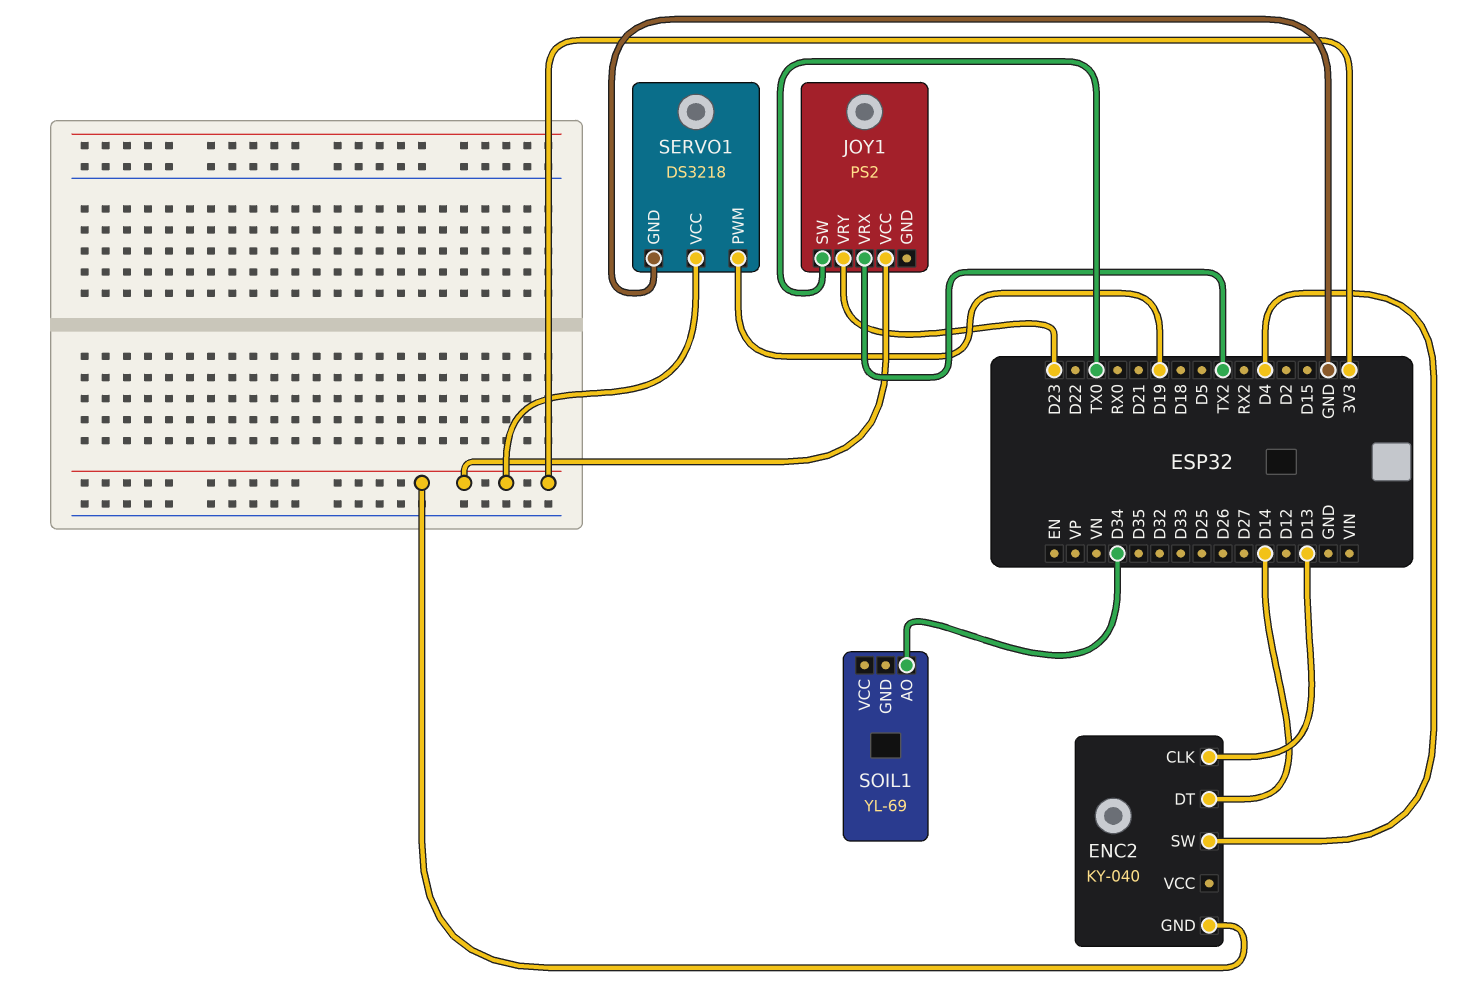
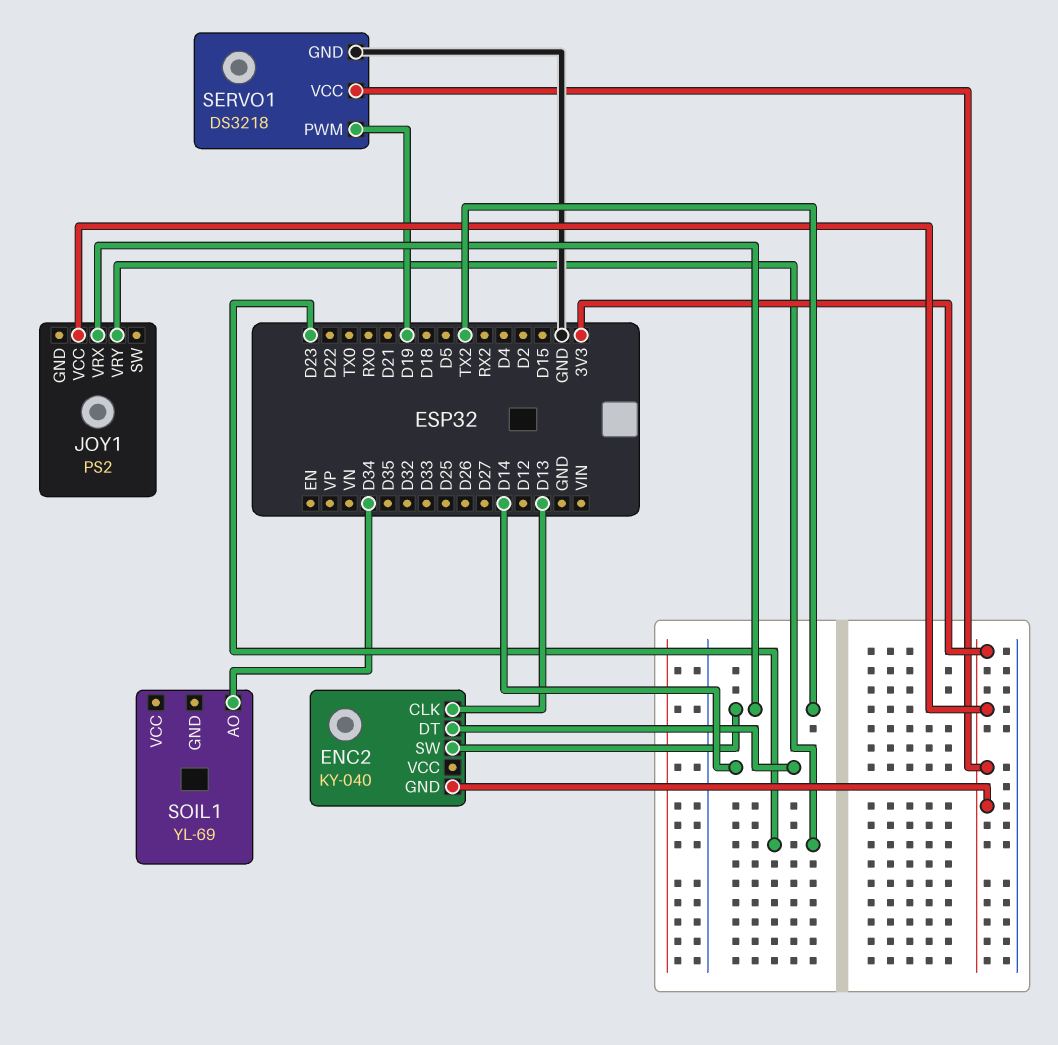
ENC2 pin SW: D4 -> TX2
JOY1 pin SW: TX0 -> none

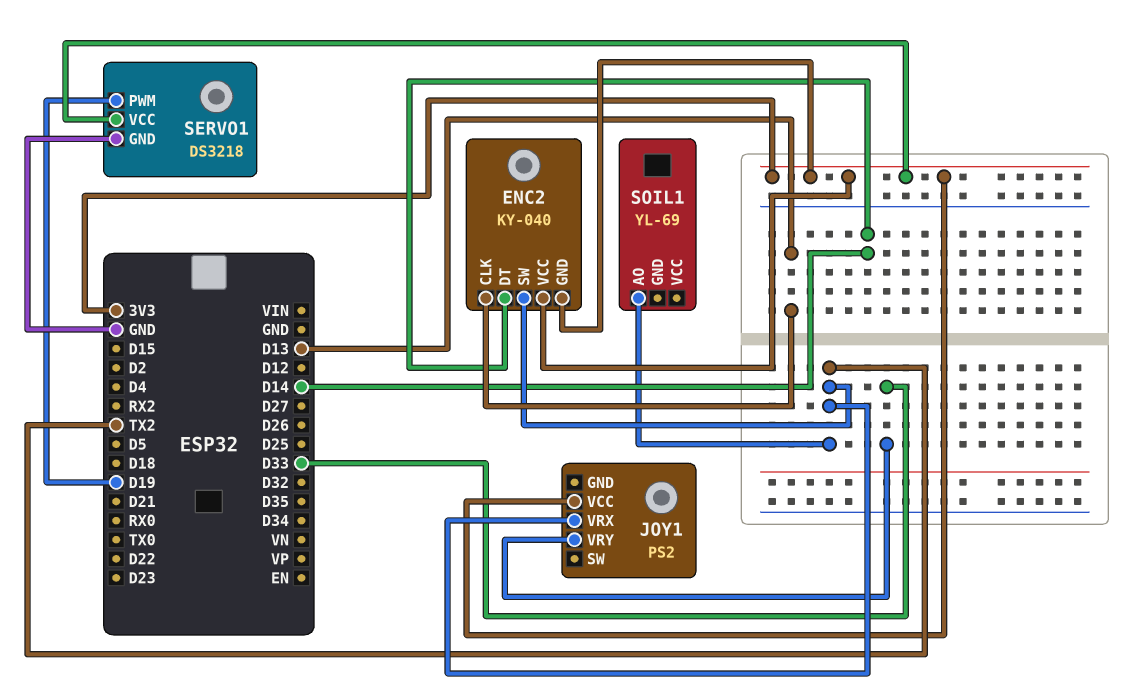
ENC2 pin VCC: none -> 3V3
JOY1 pin VRY: D23 -> D33
SOIL1 pin AO: D34 -> TX2

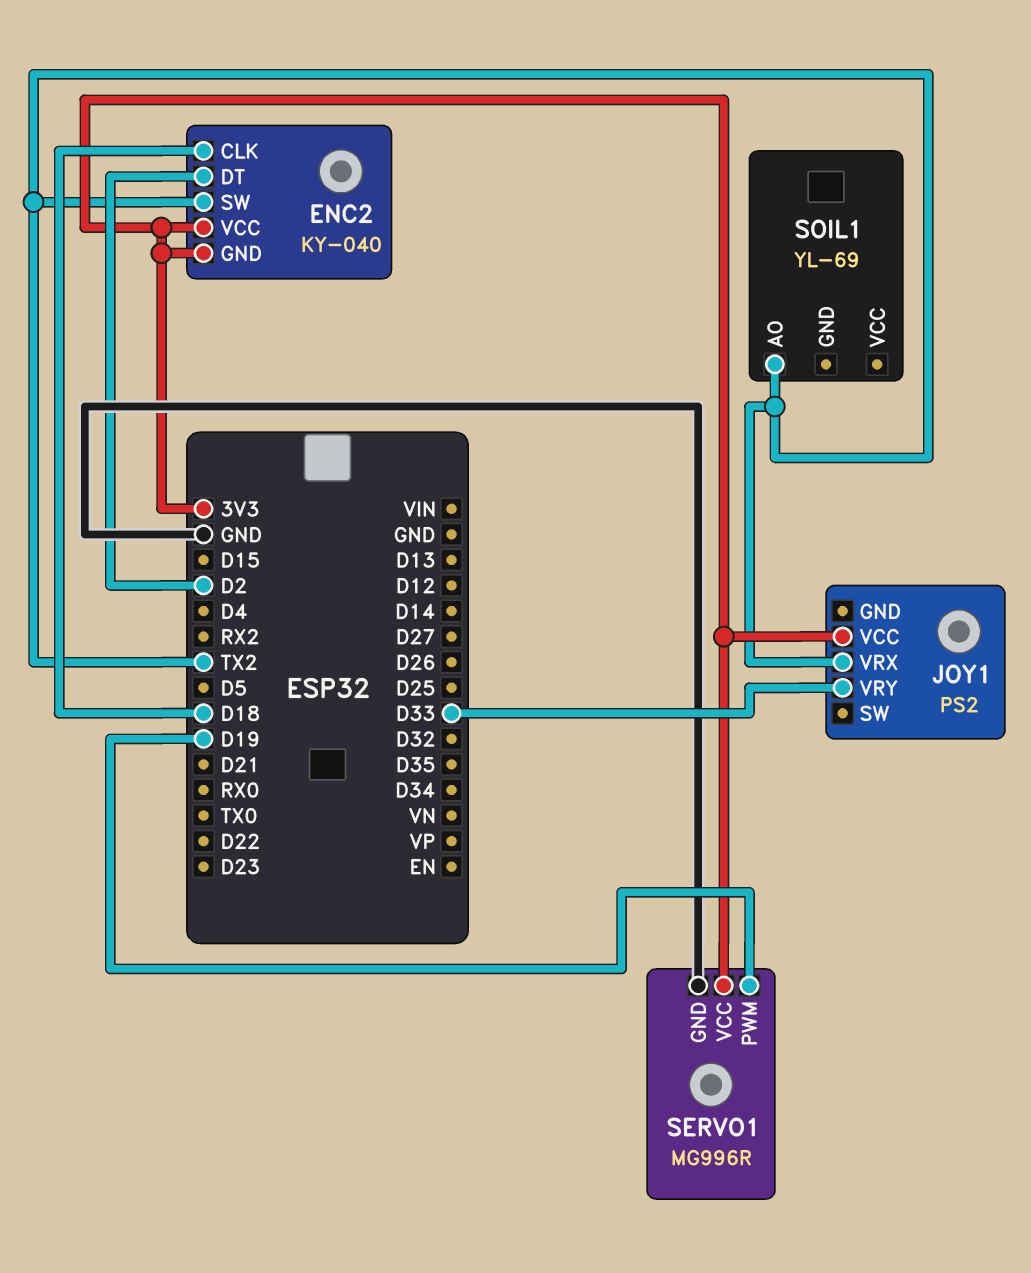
ENC2 pin CLK: D13 -> D18
ENC2 pin DT: D14 -> D2
SERVO1: DS3218 -> MG996R

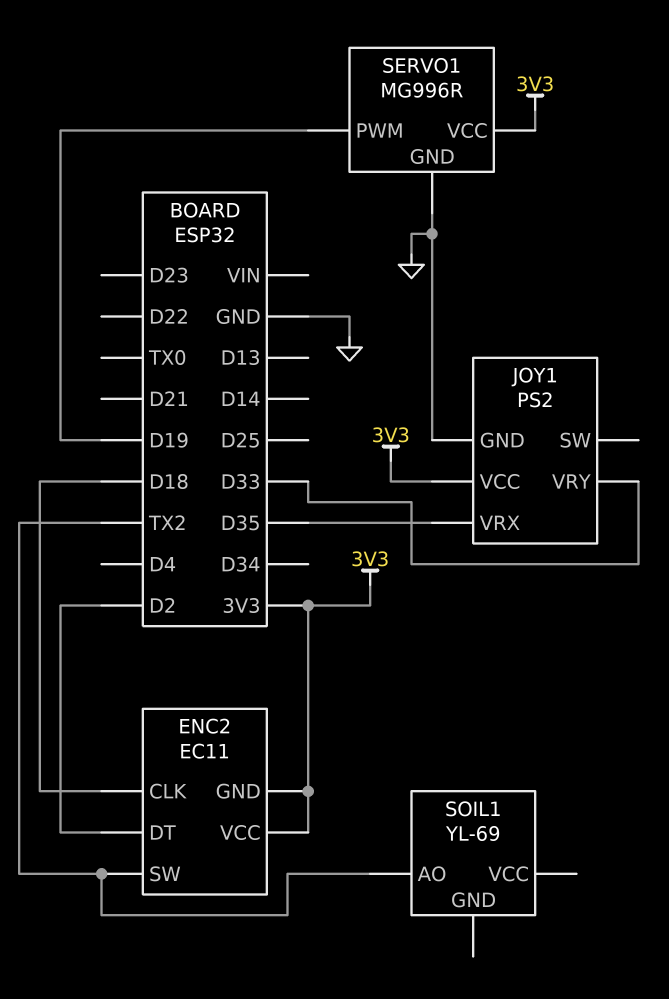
ENC2: KY-040 -> EC11
JOY1 pin GND: none -> GND
JOY1 pin VRX: TX2 -> D35

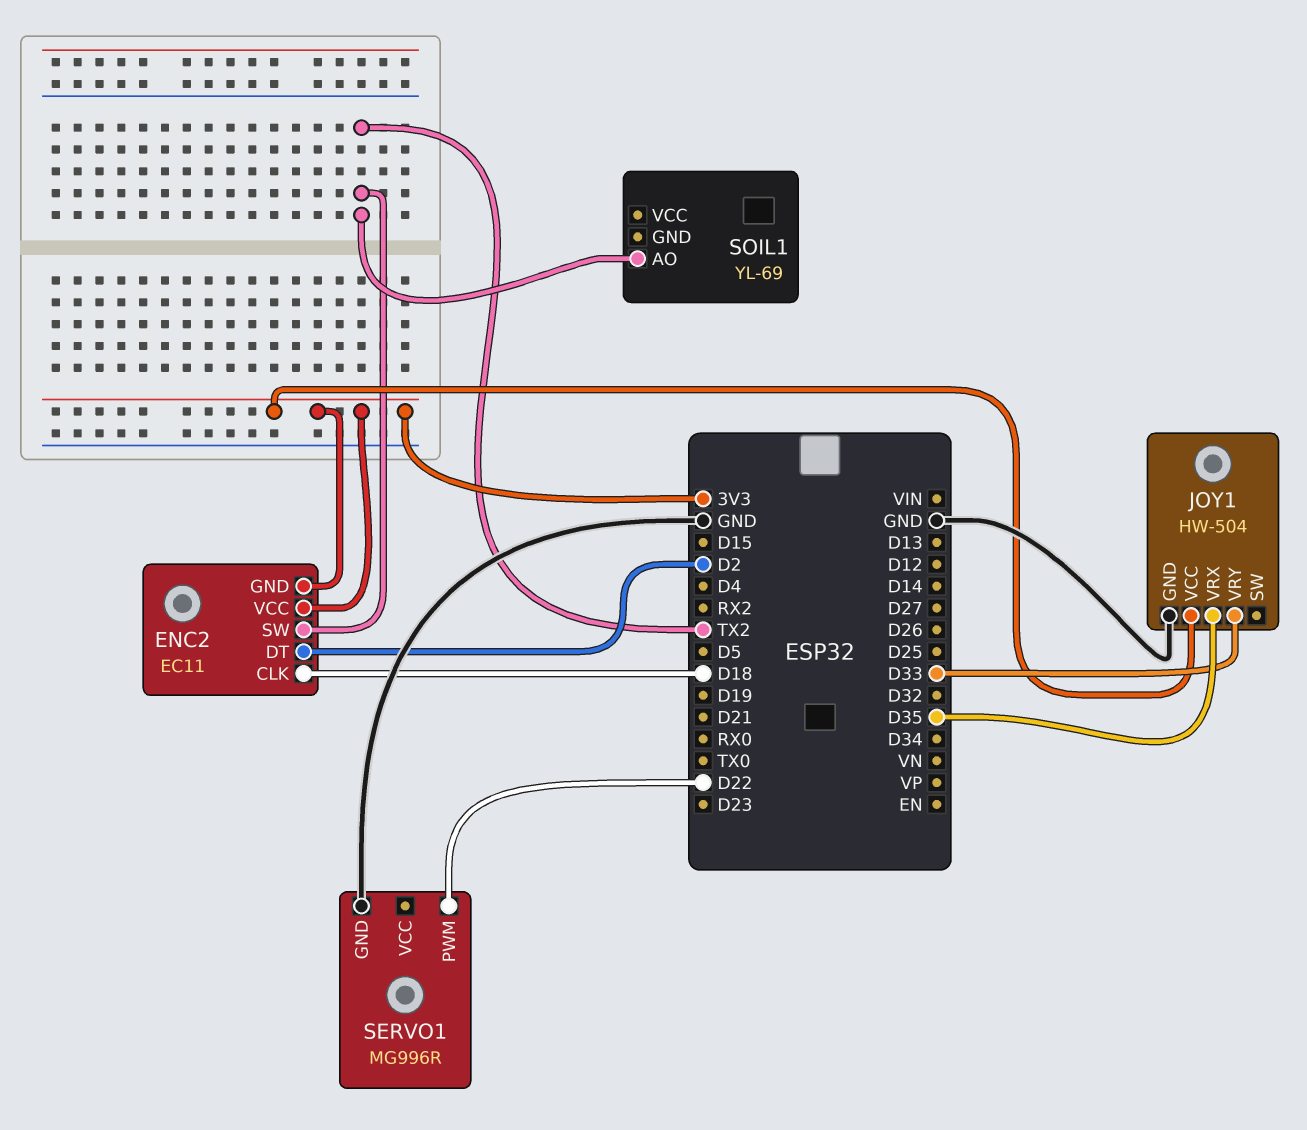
JOY1: PS2 -> HW-504
SERVO1 pin PWM: D19 -> D22
SERVO1 pin VCC: 3V3 -> none

